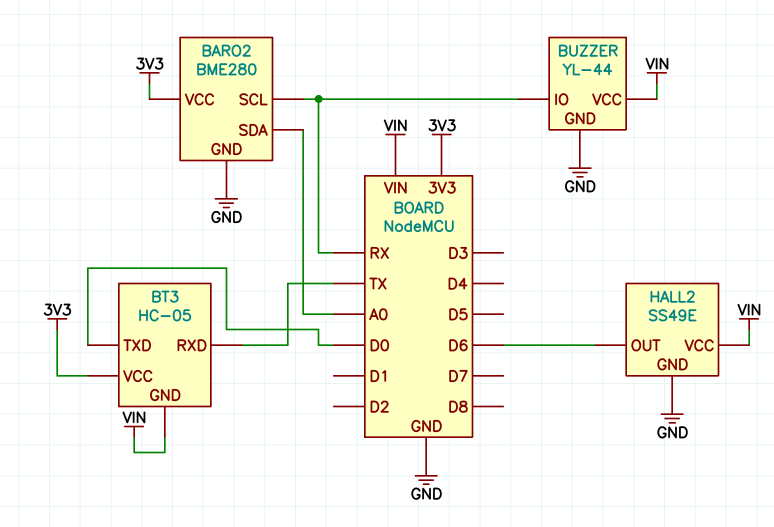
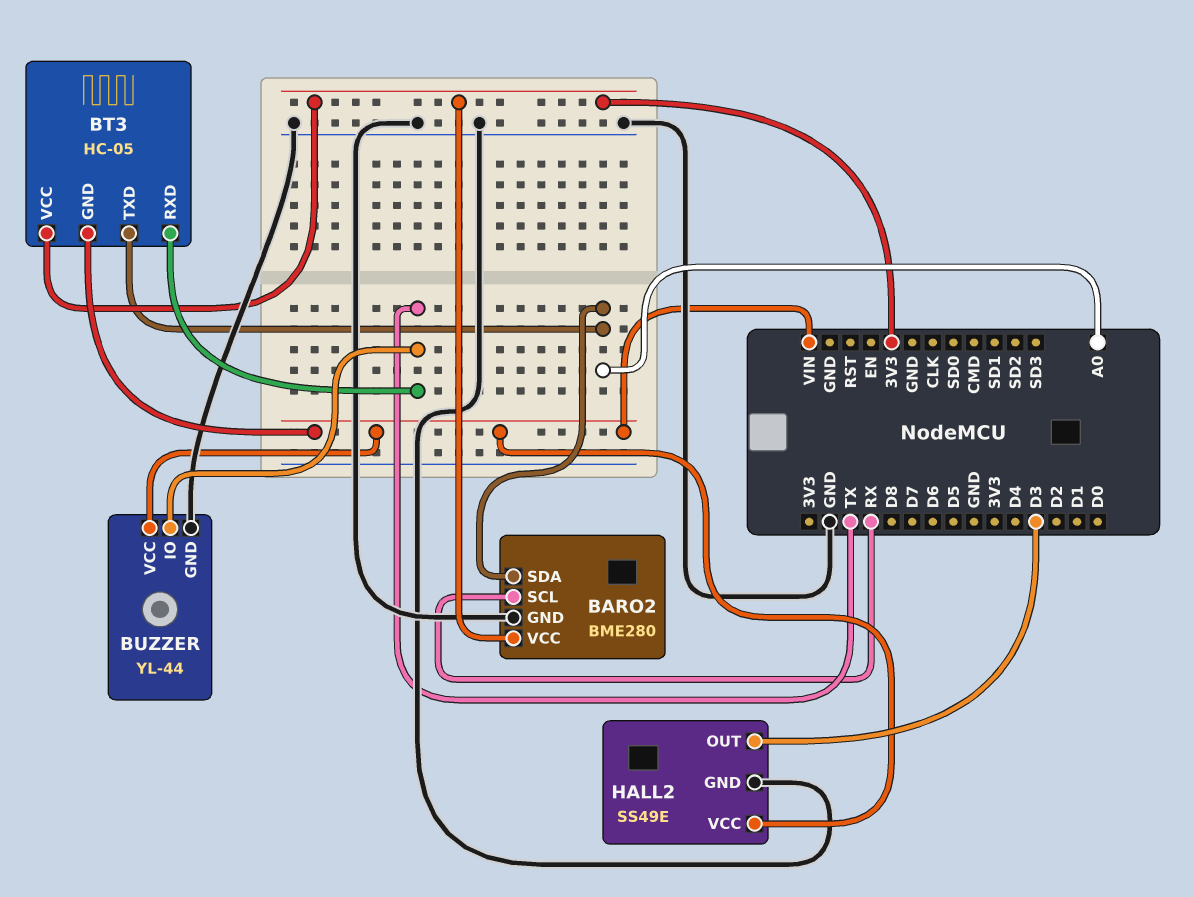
BT3 pin TXD: D0 -> A0
BUZZER pin IO: RX -> TX
HALL2 pin OUT: D6 -> D3

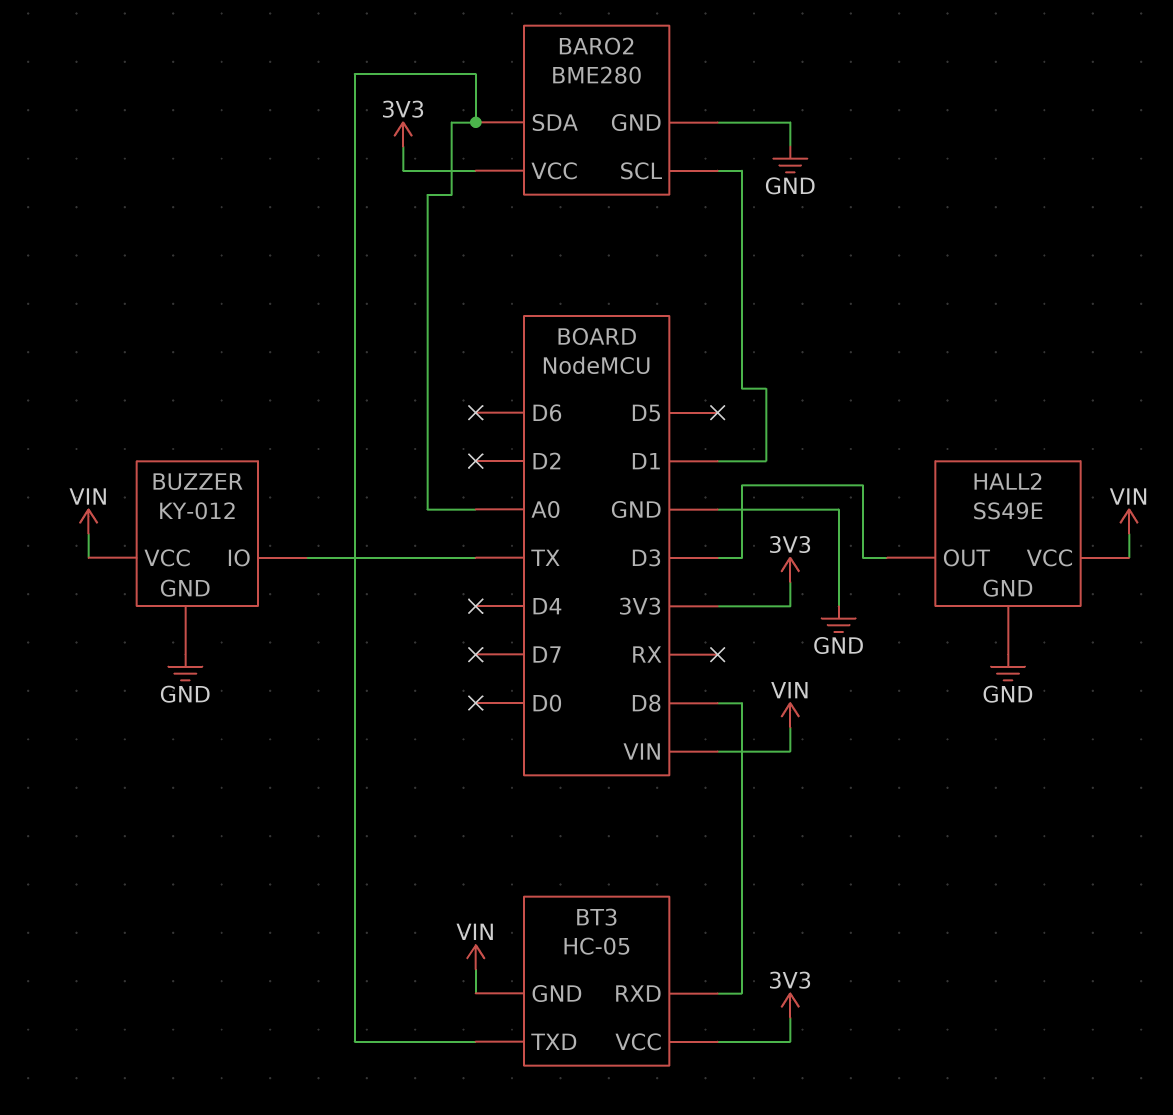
BARO2 pin SCL: RX -> D1
BT3 pin RXD: TX -> D8
BUZZER: YL-44 -> KY-012

